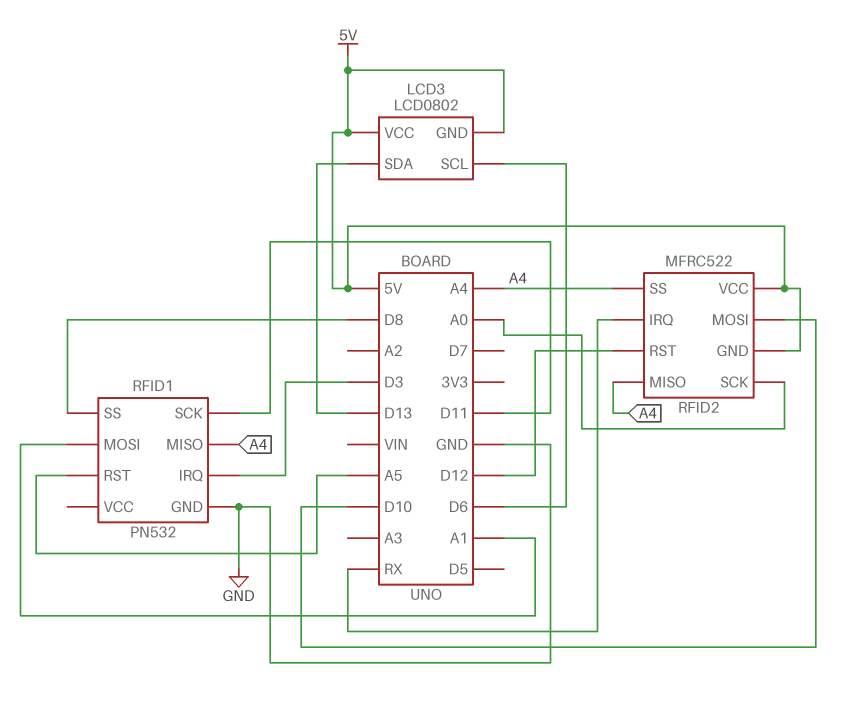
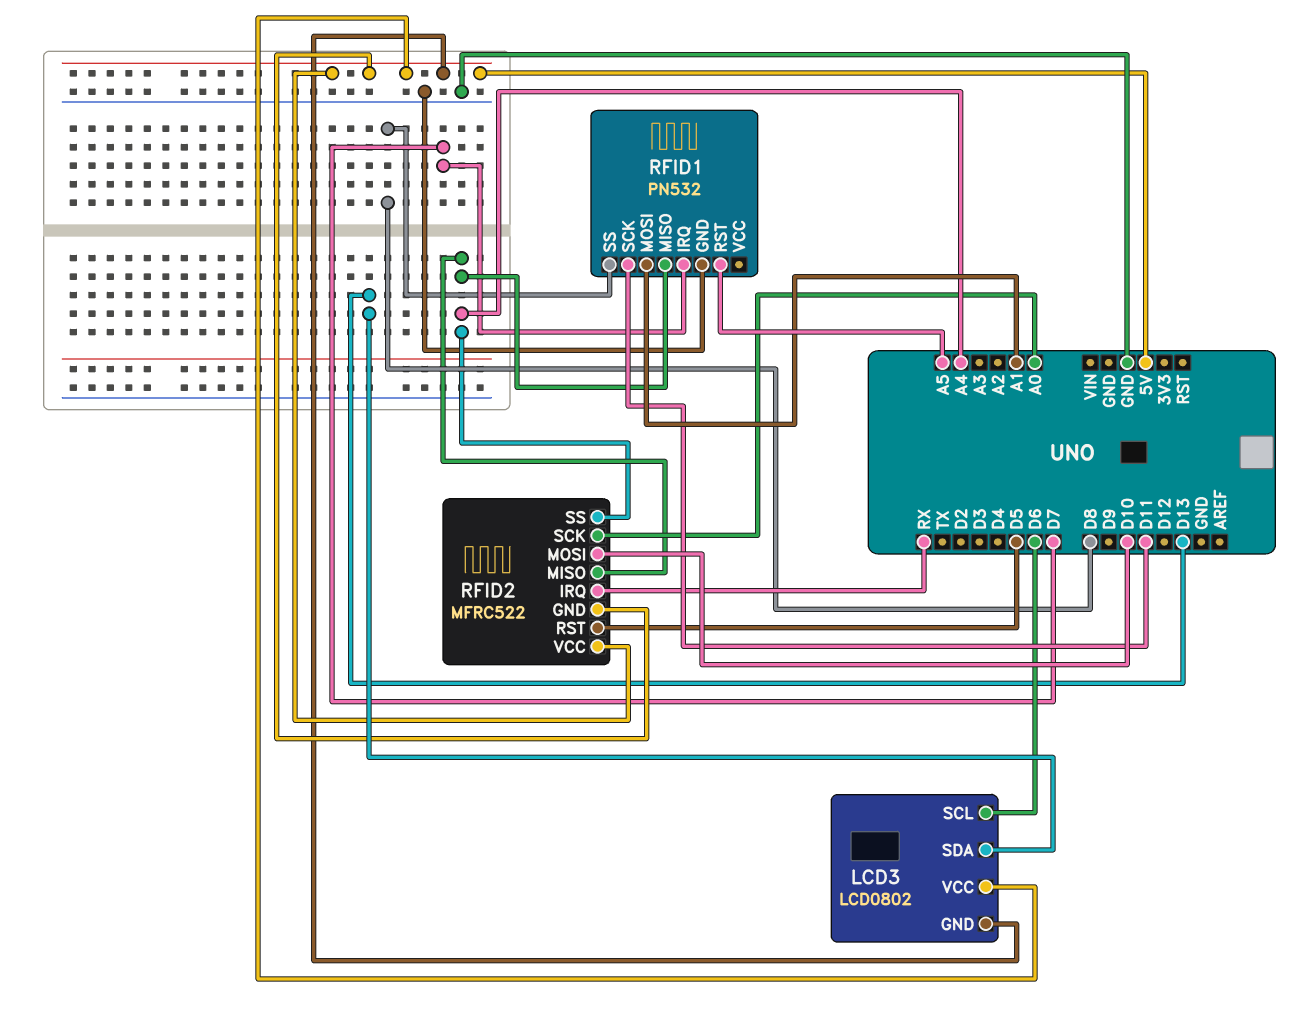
RFID1 pin IRQ: D3 -> D7
RFID2 pin RST: D12 -> D5

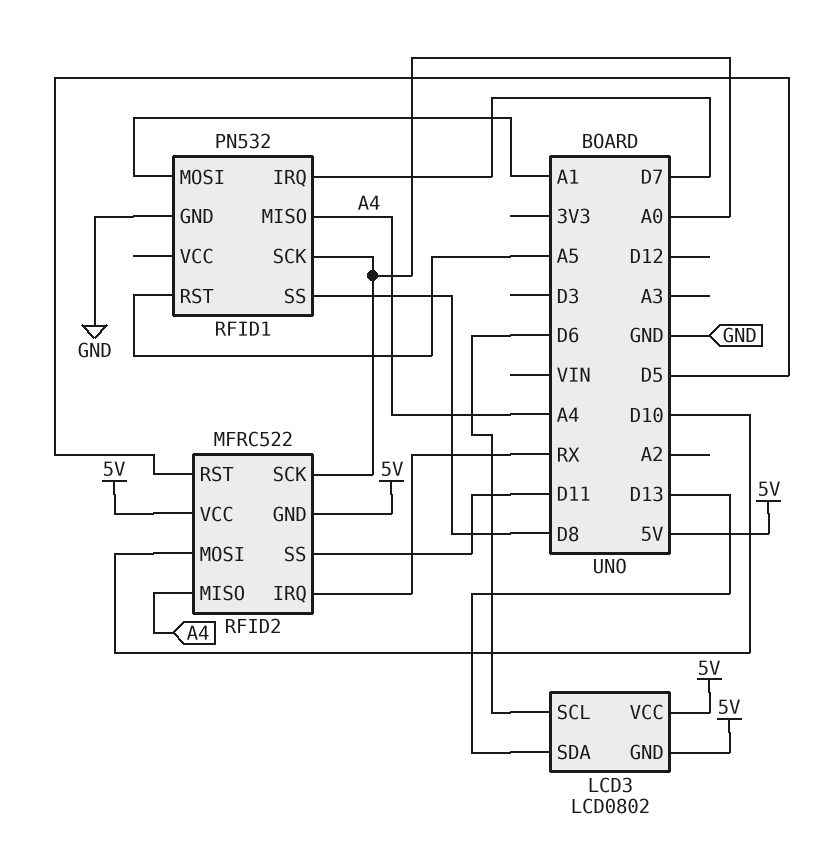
RFID1 pin SCK: D11 -> A0
RFID2 pin SS: A4 -> D11

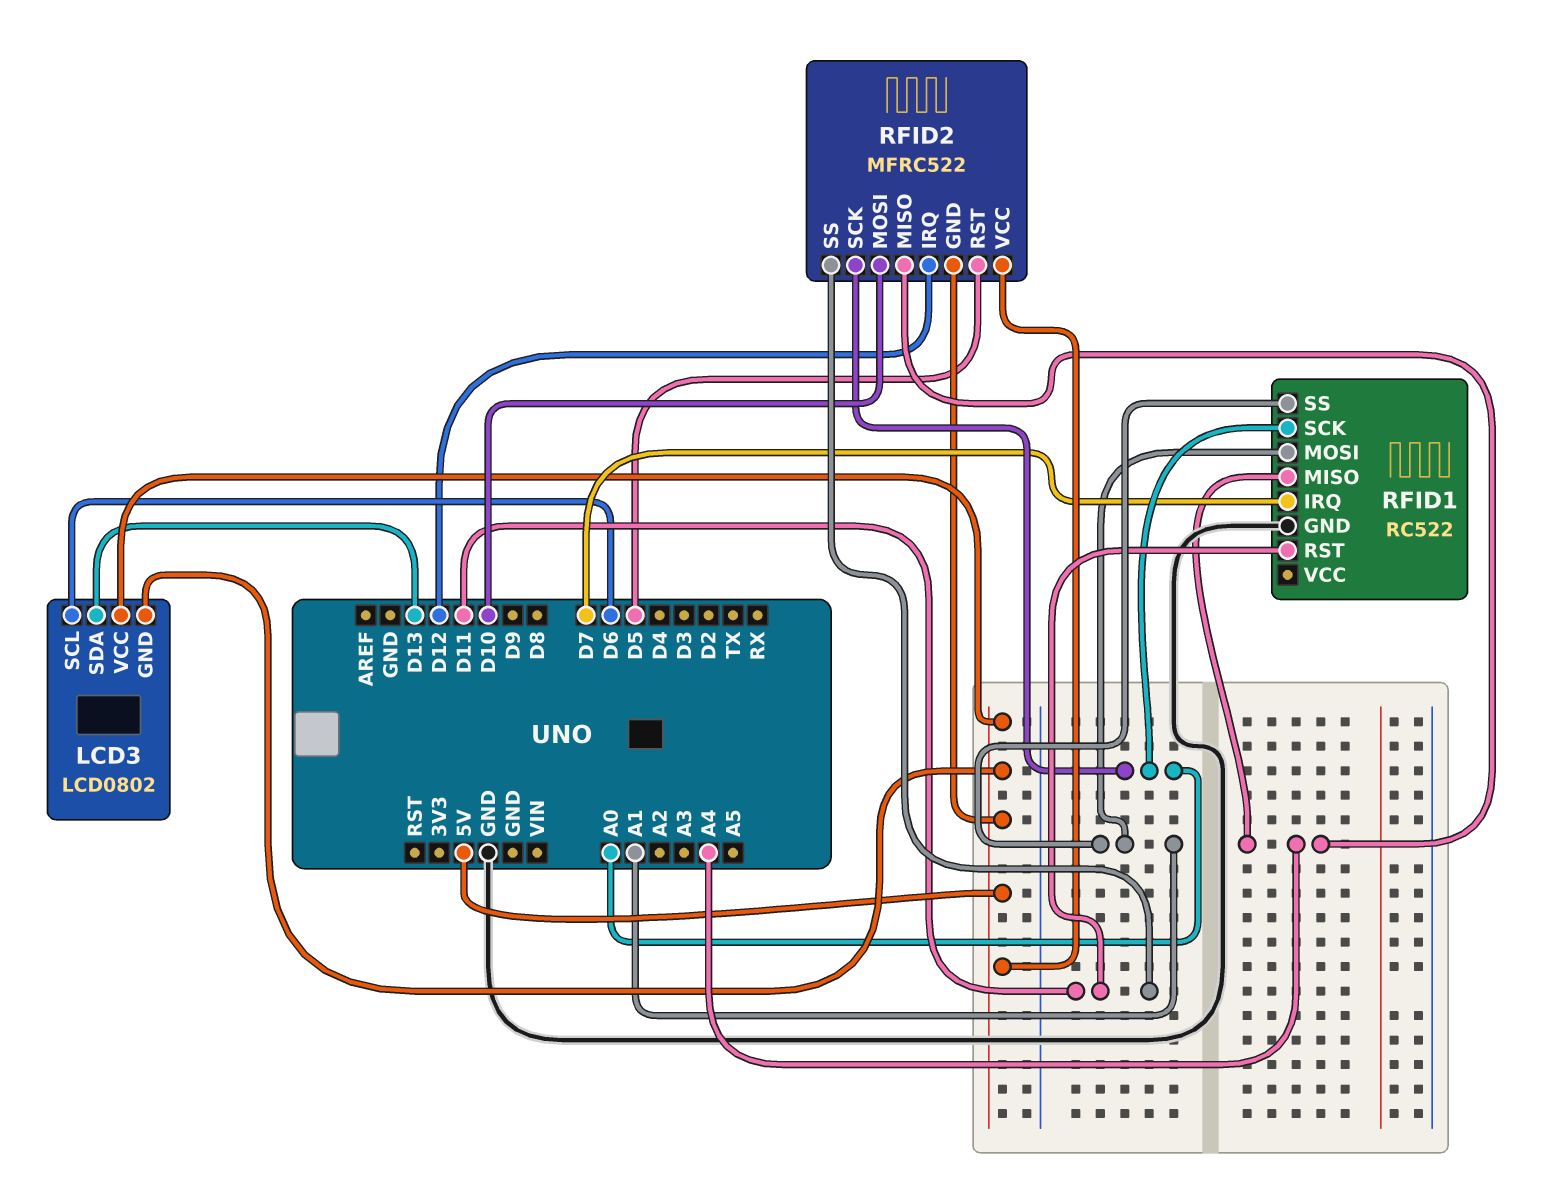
RFID1: PN532 -> RC522
RFID1 pin RST: A5 -> D11
RFID1 pin SS: D8 -> A1
RFID2 pin IRQ: RX -> D12

